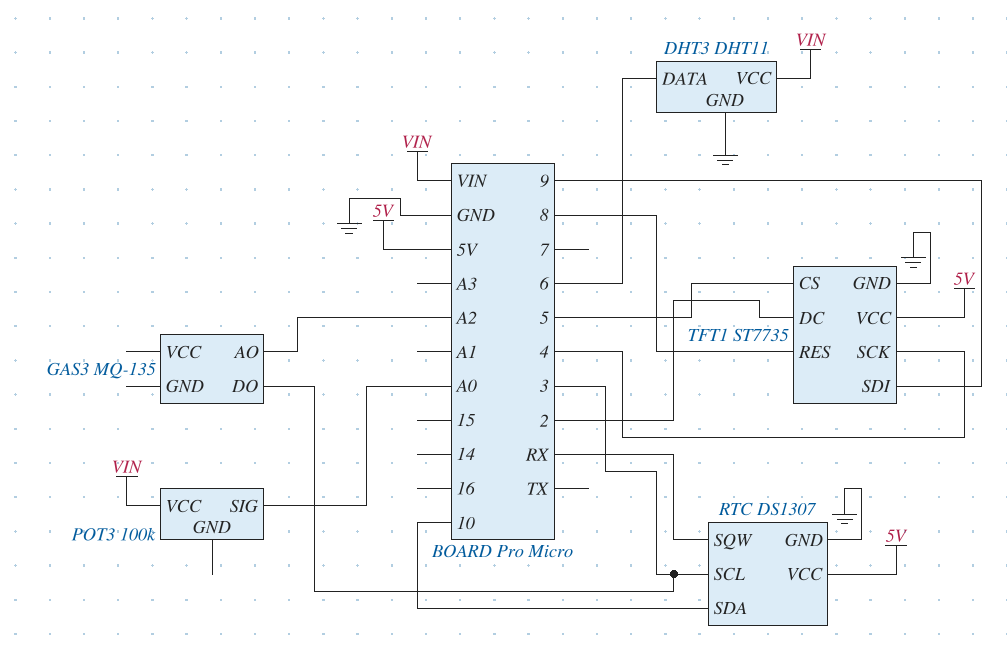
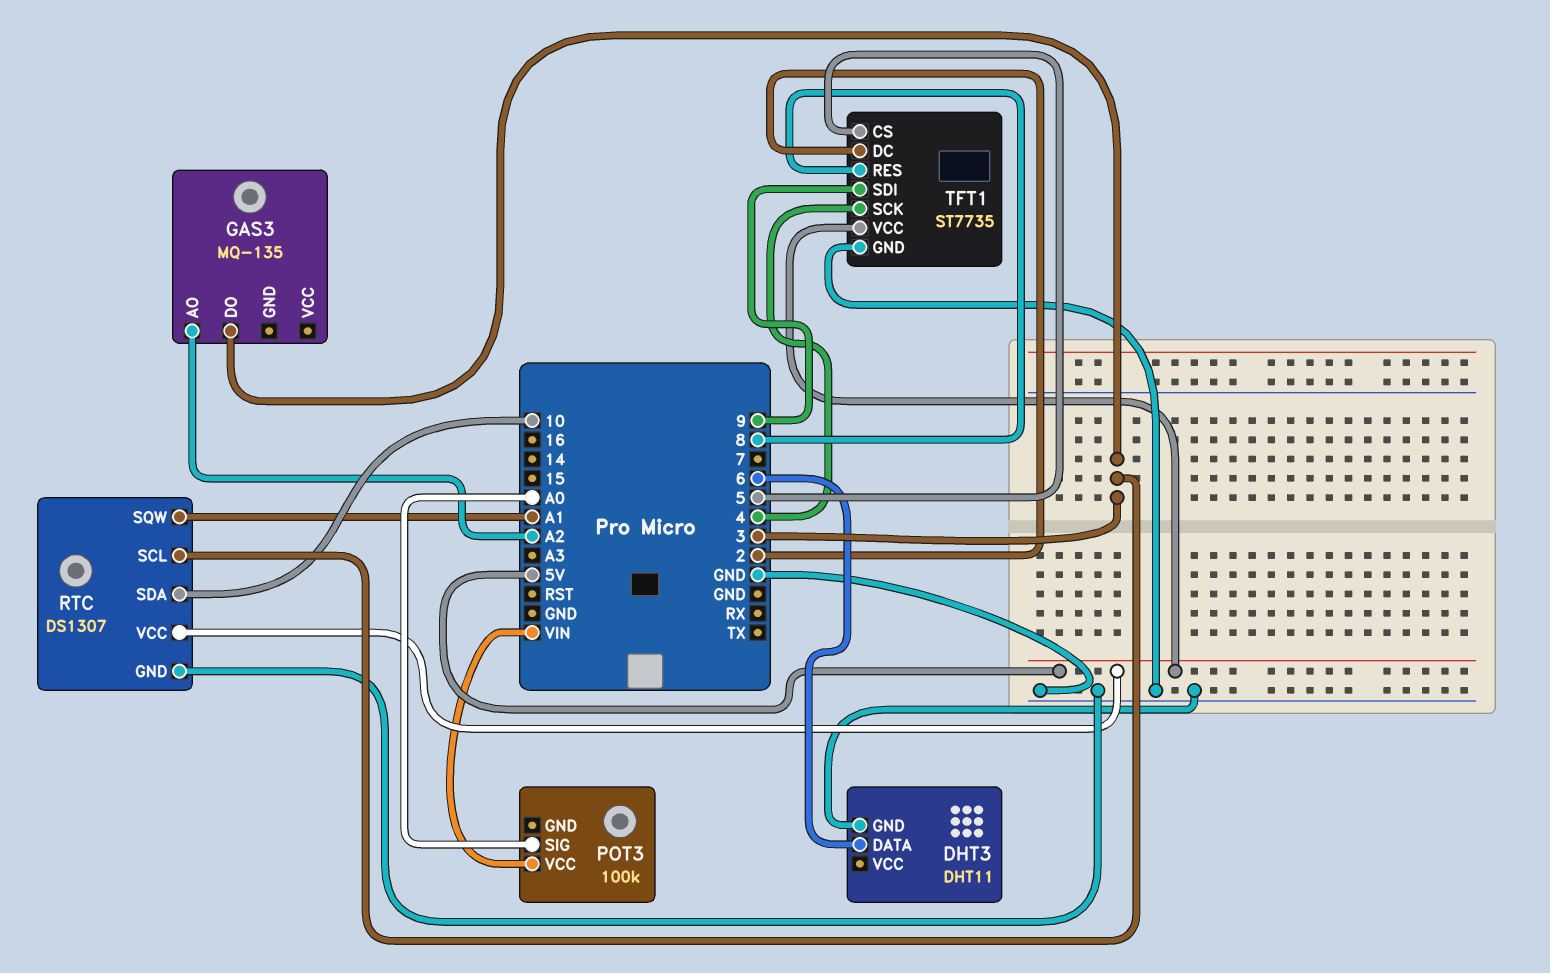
DHT3 pin VCC: VIN -> none
RTC pin SQW: RX -> A1

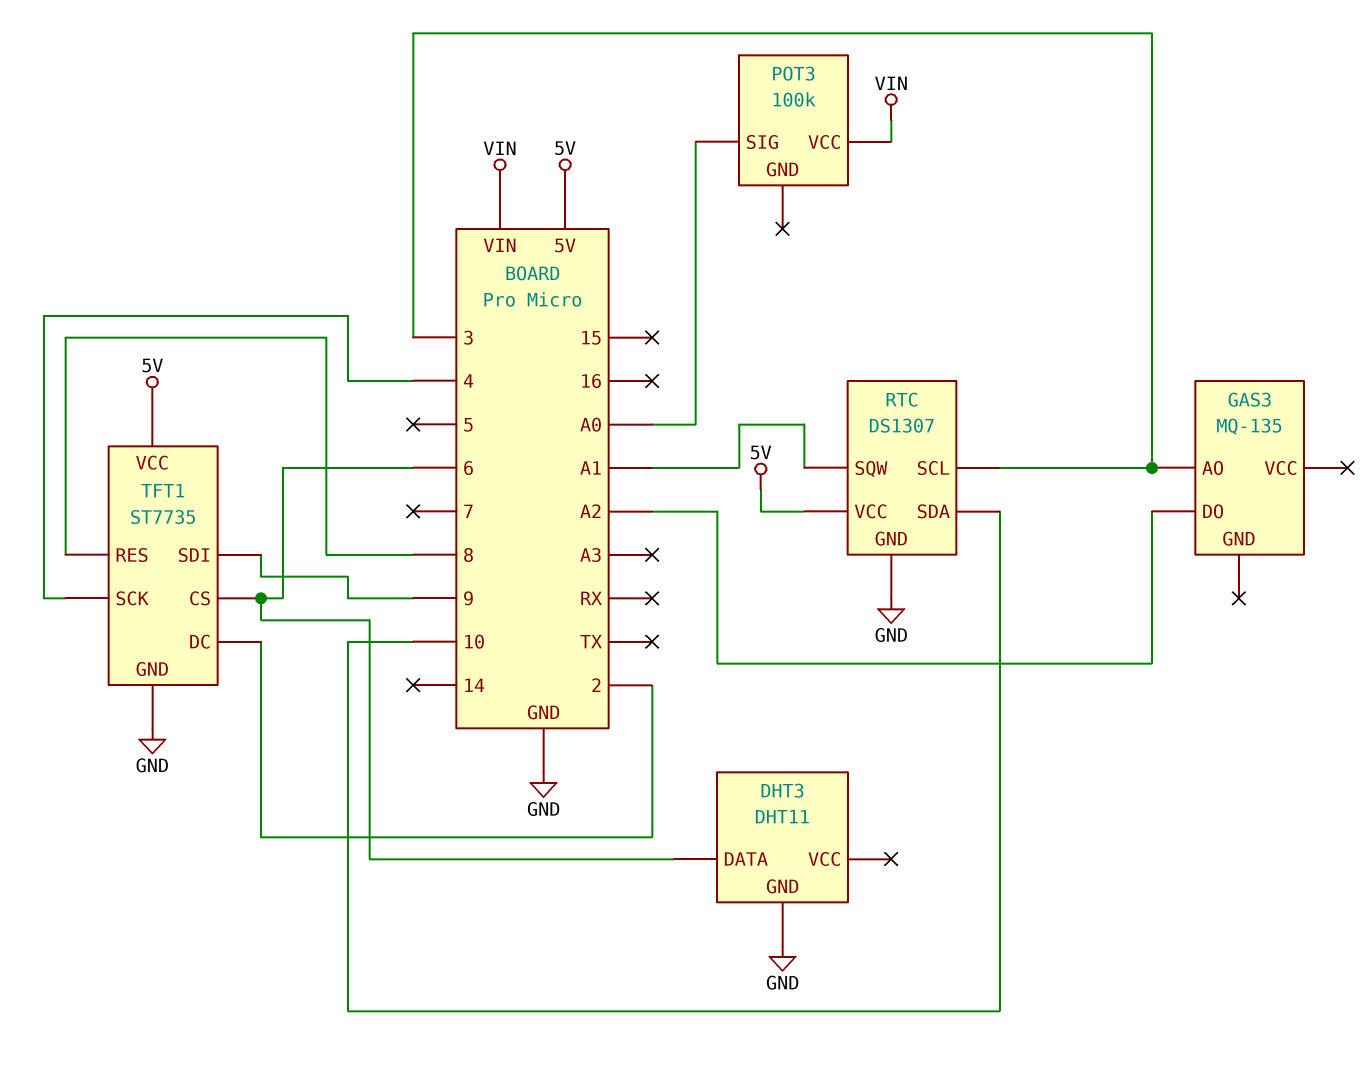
GAS3 pin AO: A2 -> 3
GAS3 pin DO: 3 -> A2
TFT1 pin CS: 5 -> 6

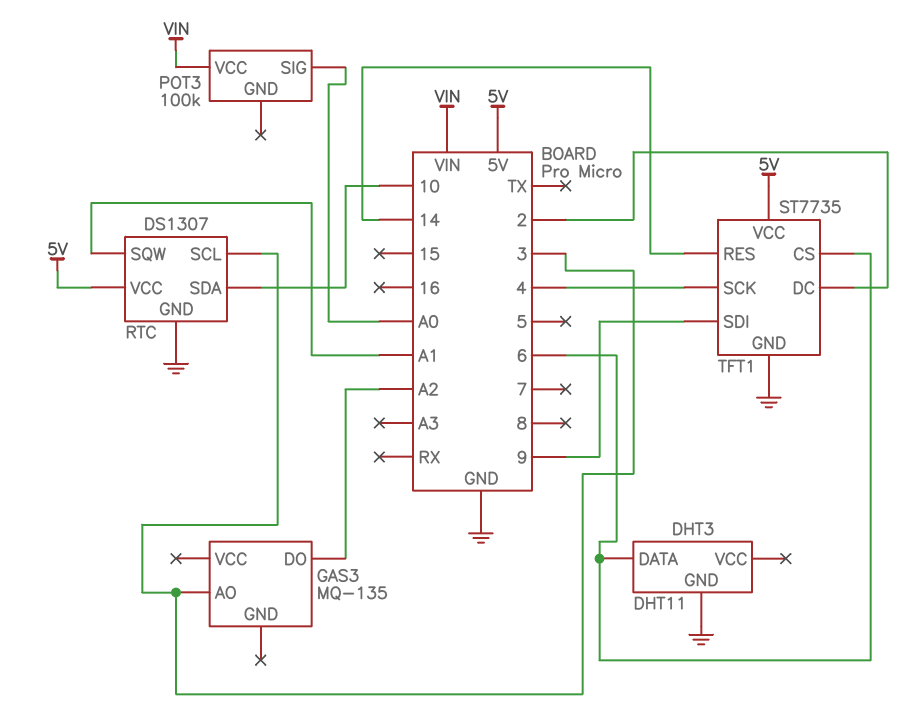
TFT1 pin RES: 8 -> 14

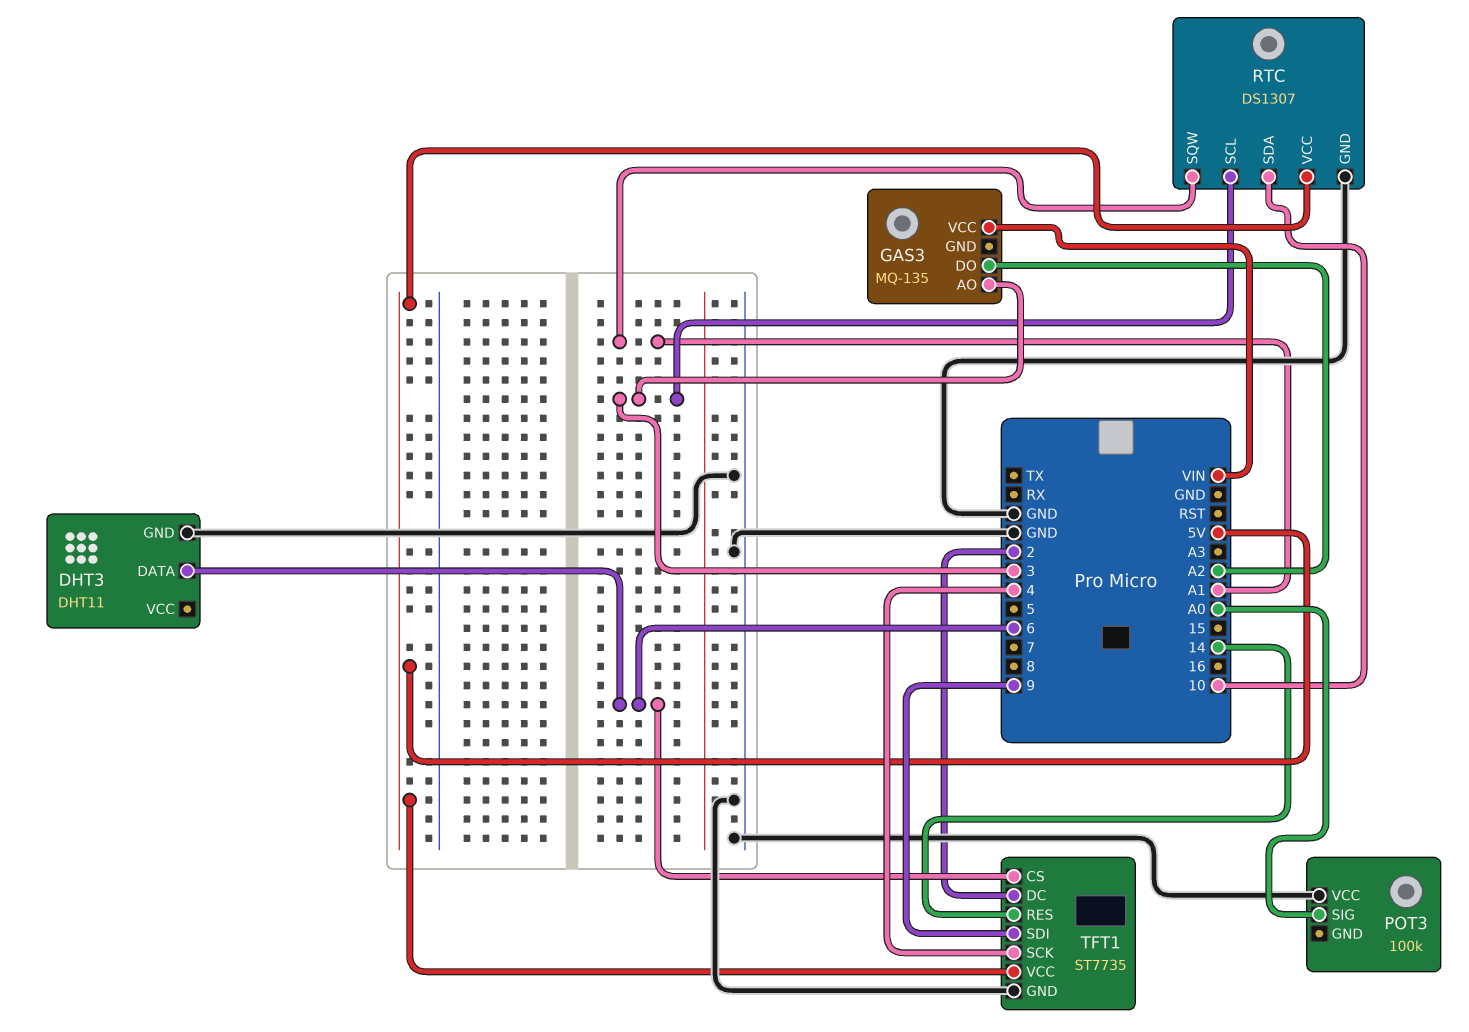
GAS3 pin VCC: none -> VIN
POT3 pin VCC: VIN -> GND

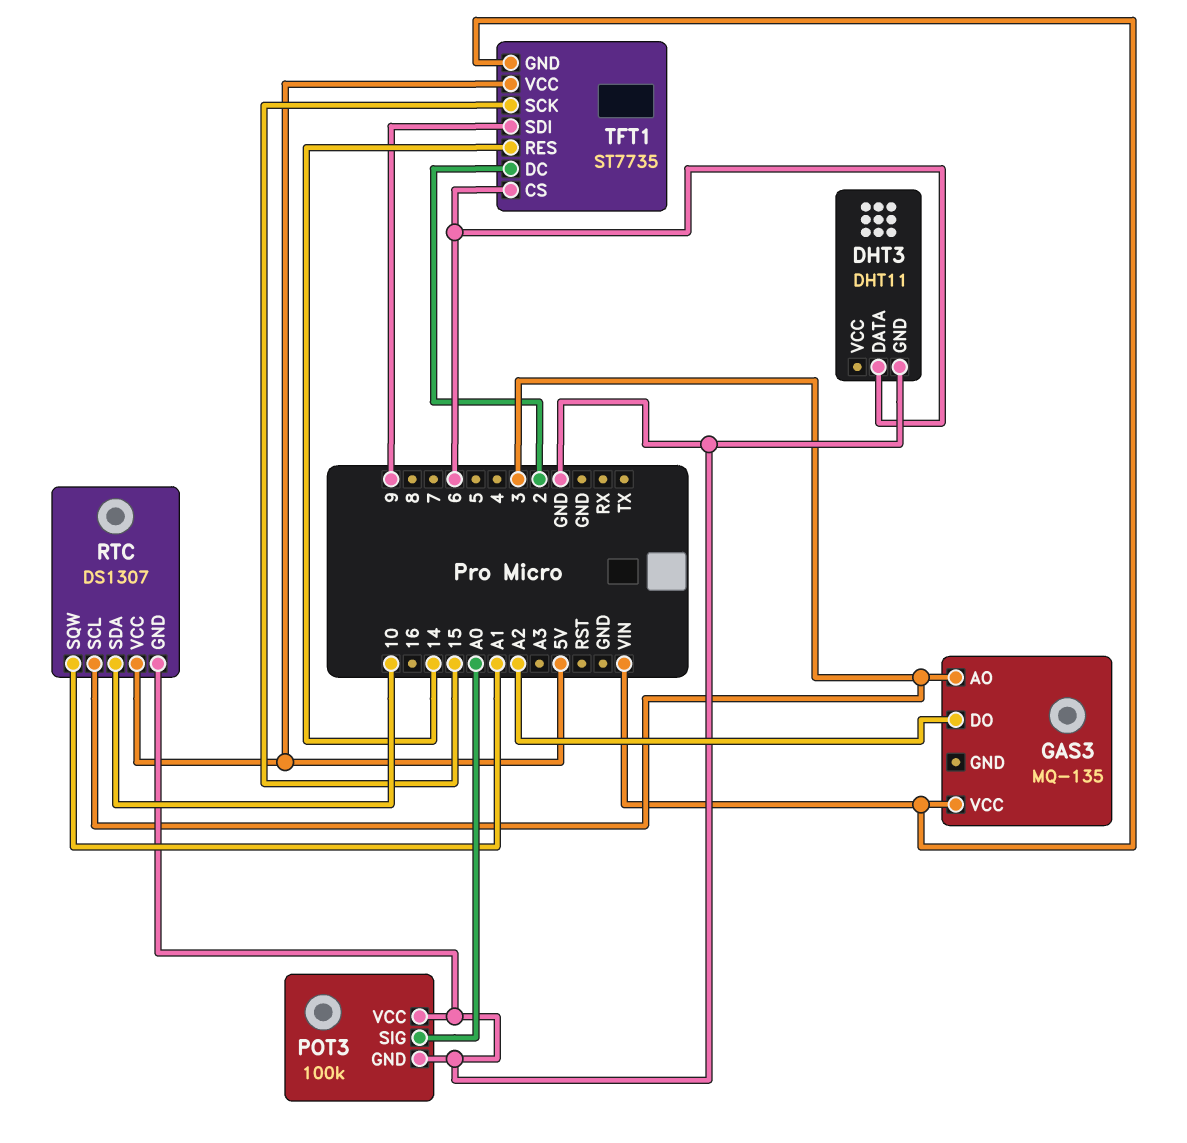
POT3 pin GND: none -> GND
TFT1 pin GND: GND -> VIN
TFT1 pin SCK: 4 -> 15

